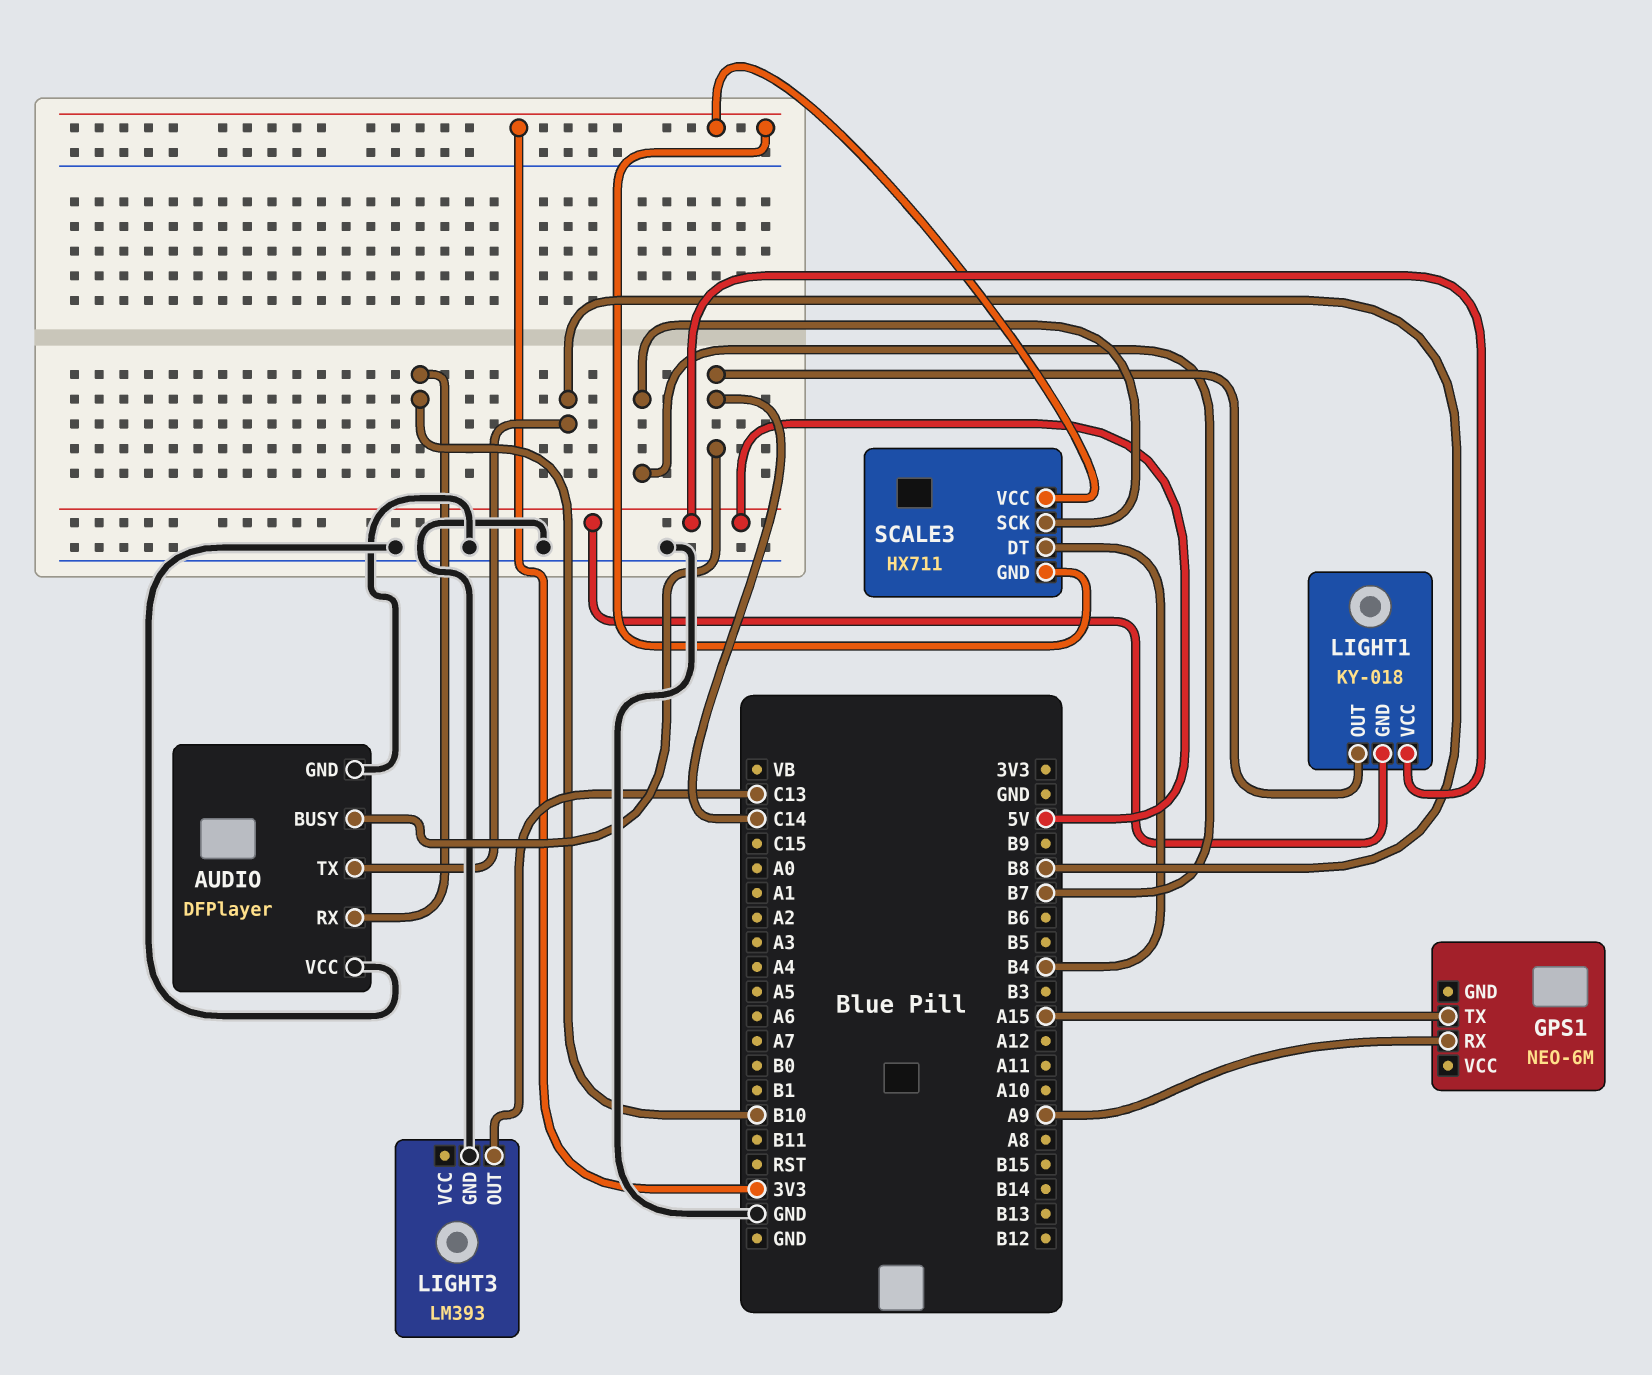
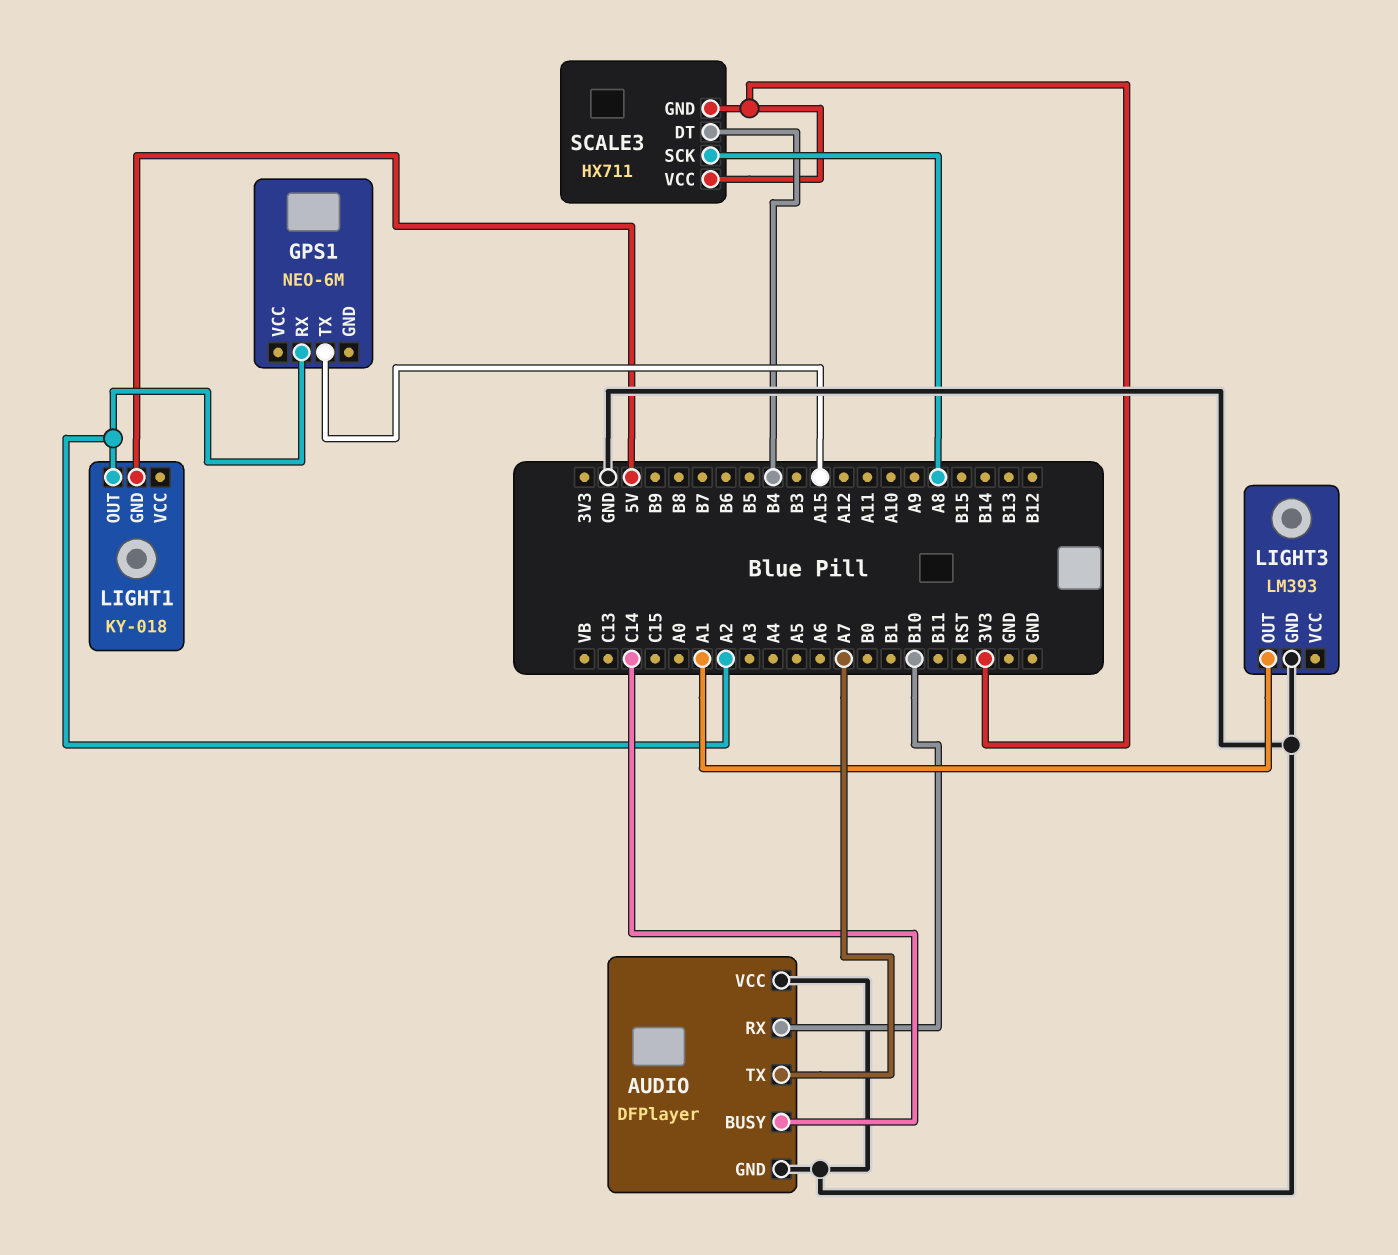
AUDIO pin TX: B8 -> A7
GPS1 pin RX: A9 -> A2
LIGHT1 pin OUT: C14 -> A2
LIGHT1 pin VCC: 5V -> none
LIGHT3 pin OUT: C13 -> A1
SCALE3 pin SCK: B7 -> A8

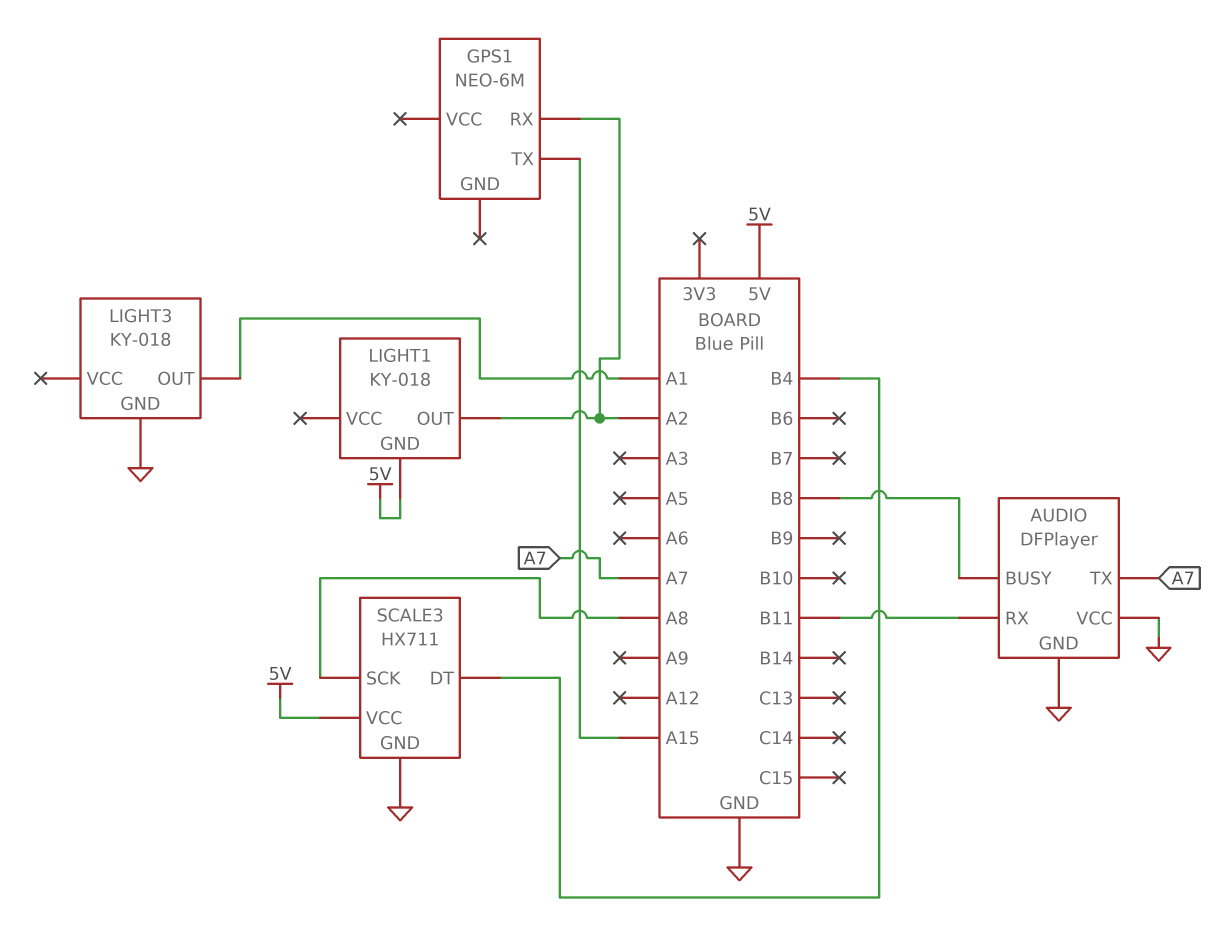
AUDIO pin BUSY: C14 -> B8
AUDIO pin RX: B10 -> B11
LIGHT3: LM393 -> KY-018
SCALE3 pin GND: 3V3 -> GND
SCALE3 pin VCC: 3V3 -> 5V

